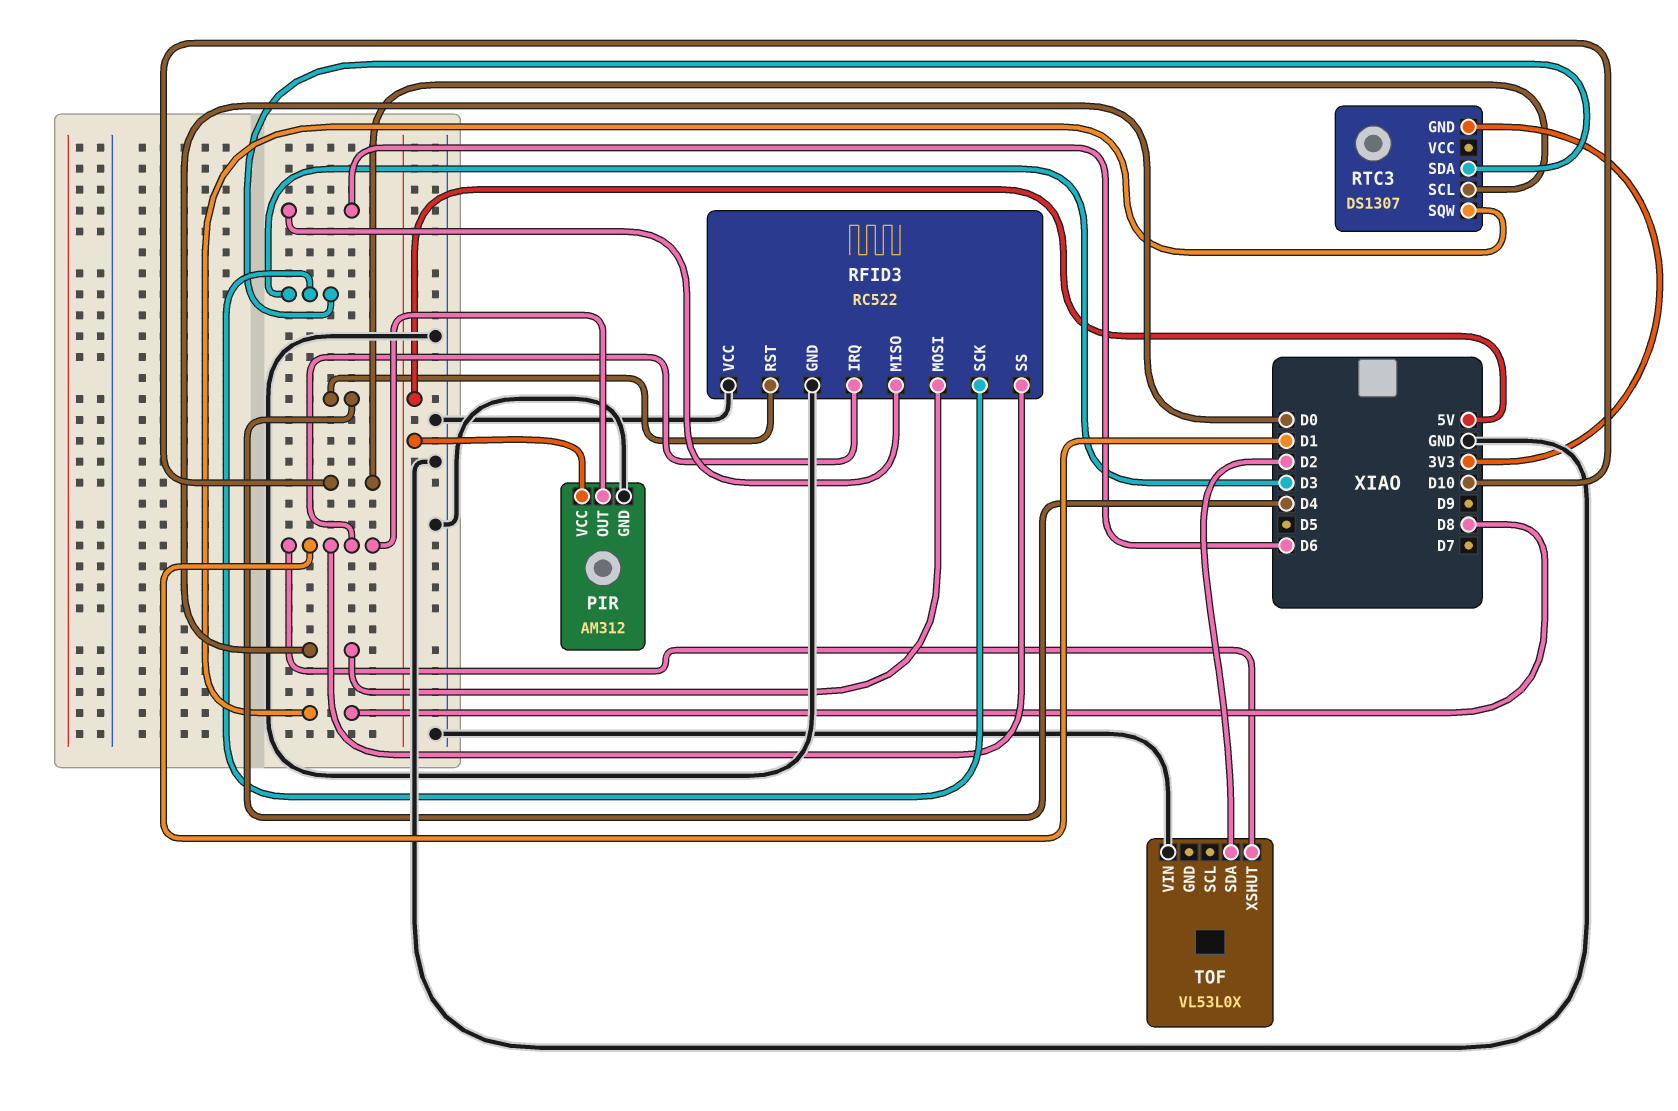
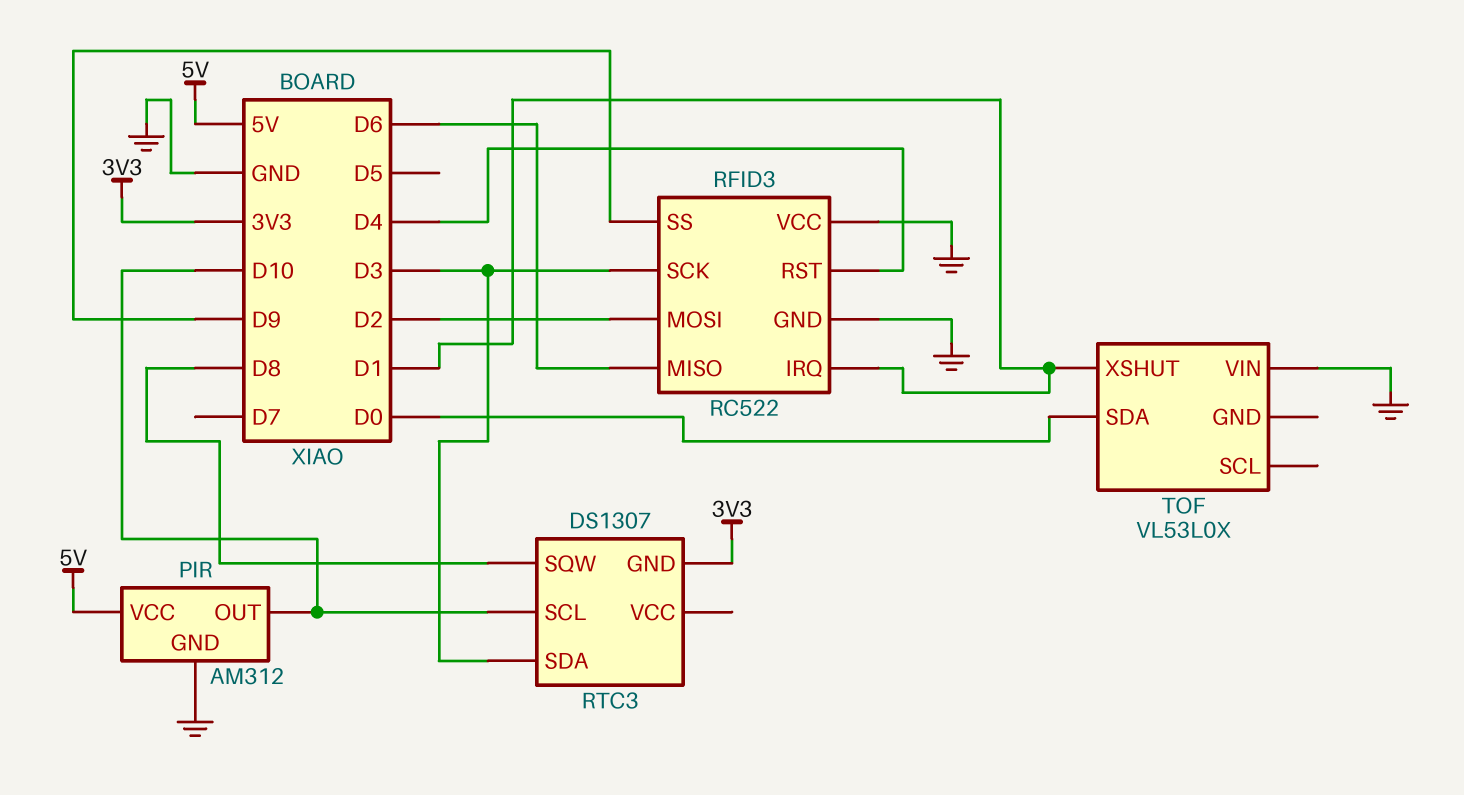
PIR pin OUT: D1 -> D10
RFID3 pin MOSI: D0 -> D2
RFID3 pin SS: D1 -> D9
TOF pin SDA: D2 -> D0

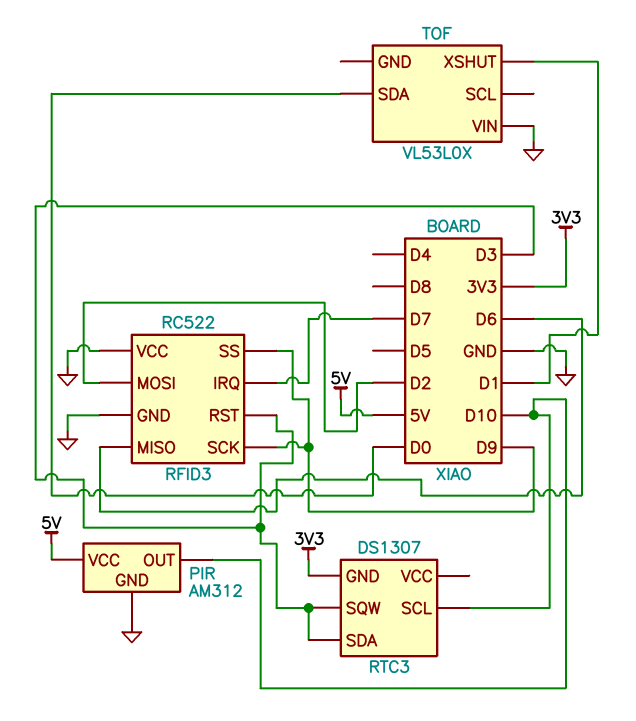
RFID3 pin IRQ: D1 -> D7
RFID3 pin RST: D4 -> D3
RFID3 pin SCK: D3 -> D9
RTC3 pin SQW: D8 -> D3

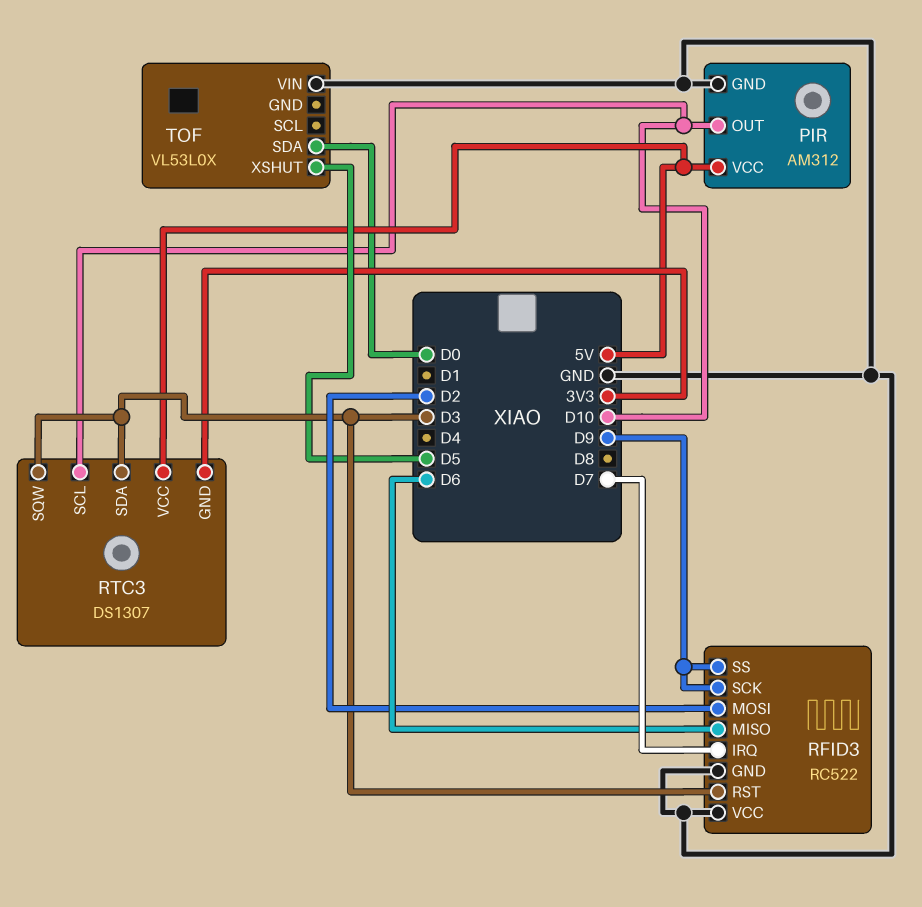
RTC3 pin VCC: none -> 5V
TOF pin XSHUT: D1 -> D5

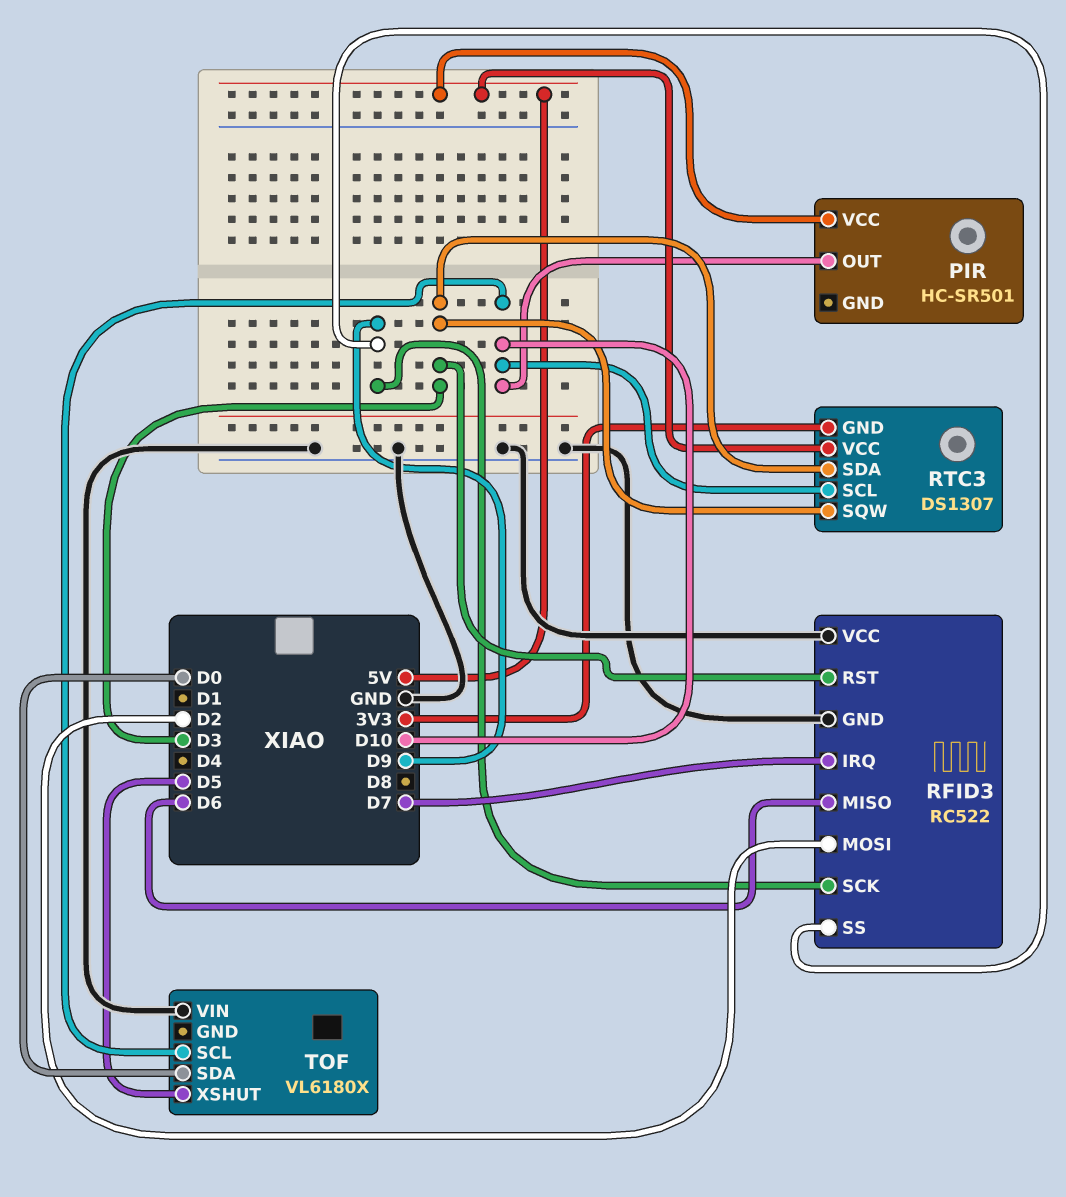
PIR: AM312 -> HC-SR501
PIR pin GND: GND -> none
TOF: VL53L0X -> VL6180X
TOF pin SCL: none -> D10

